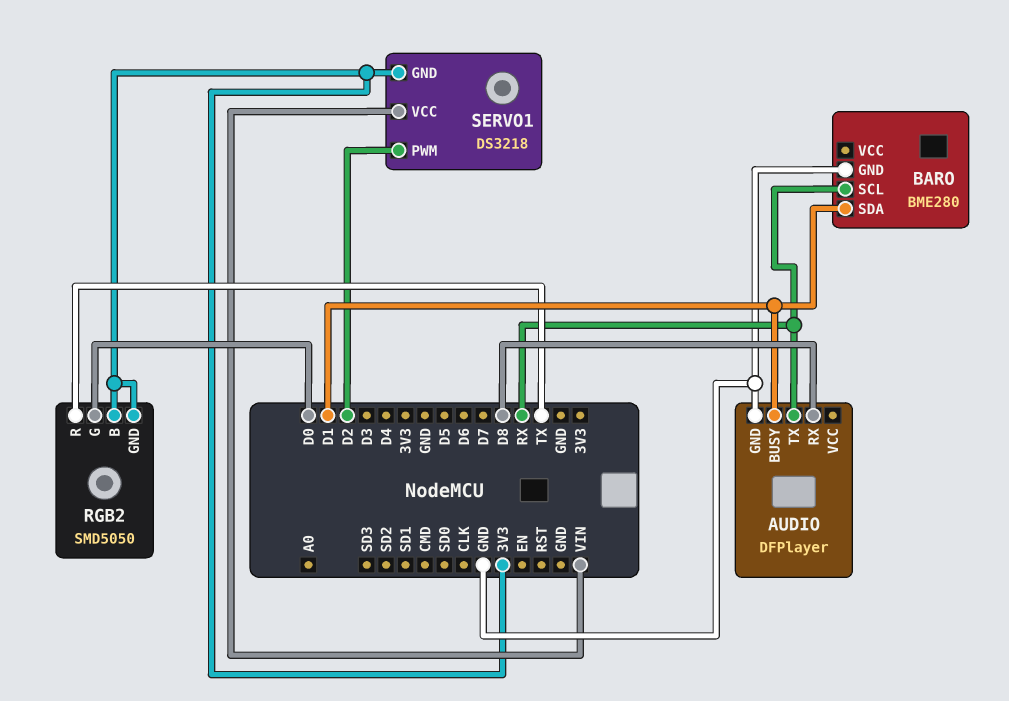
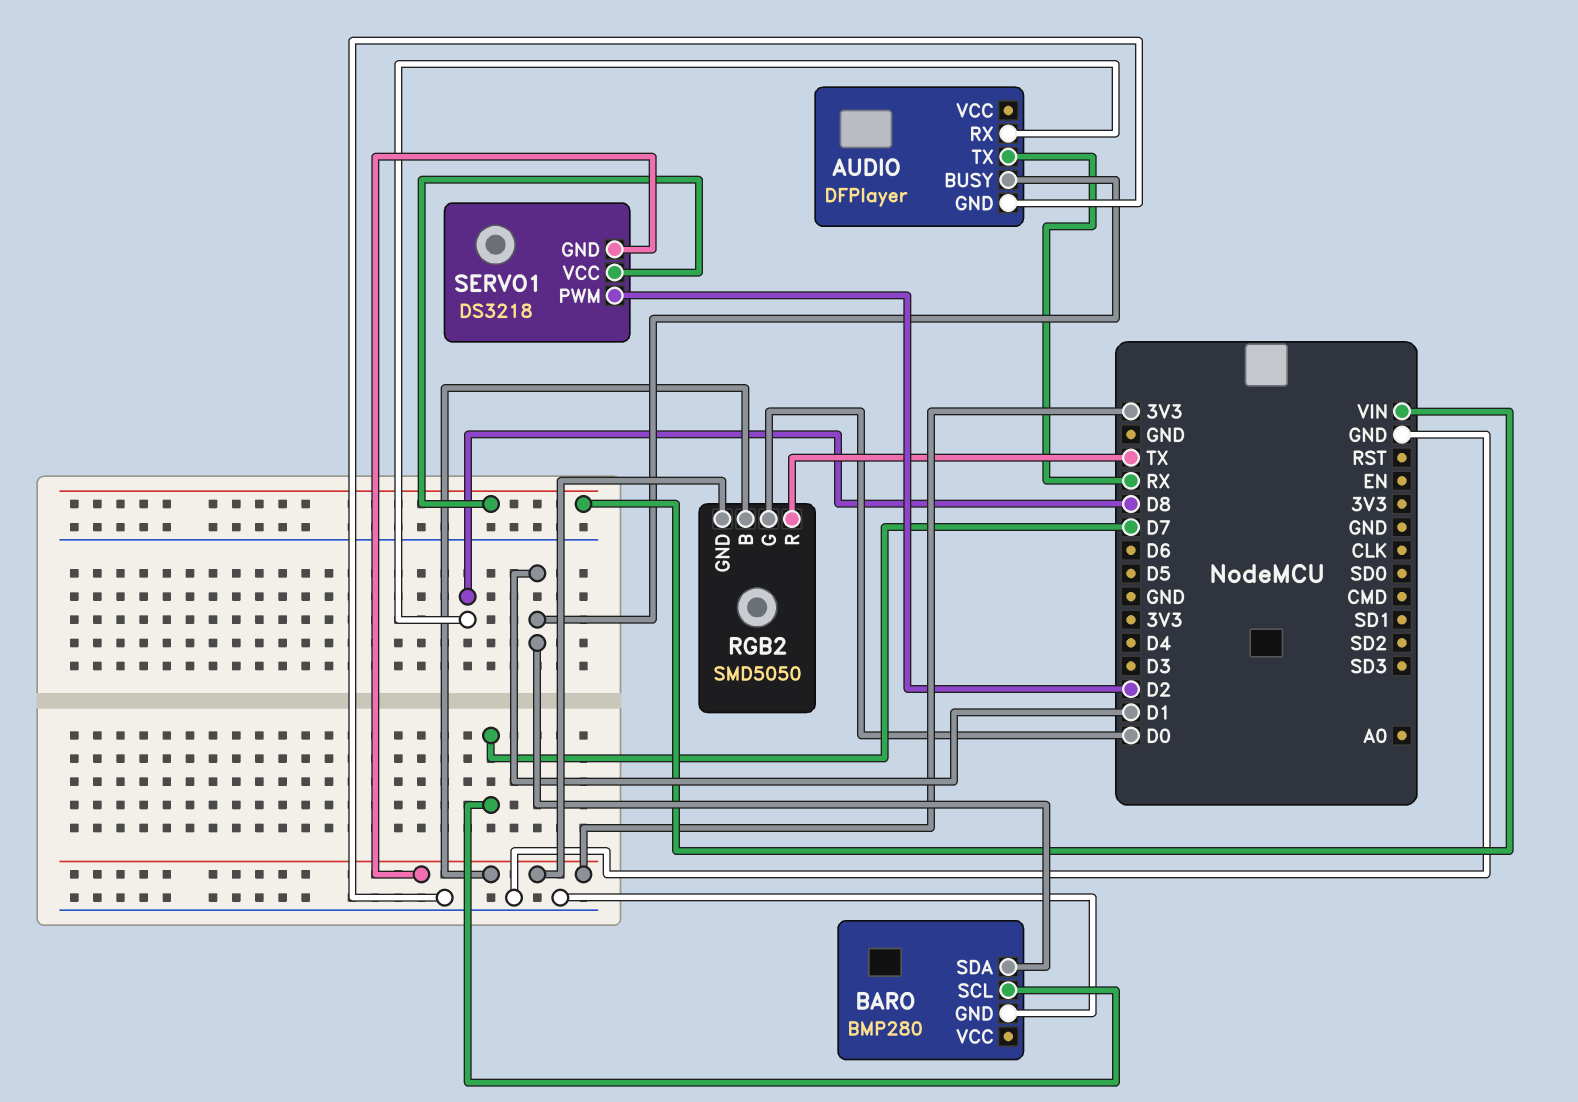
BARO: BME280 -> BMP280
BARO pin SCL: RX -> D7

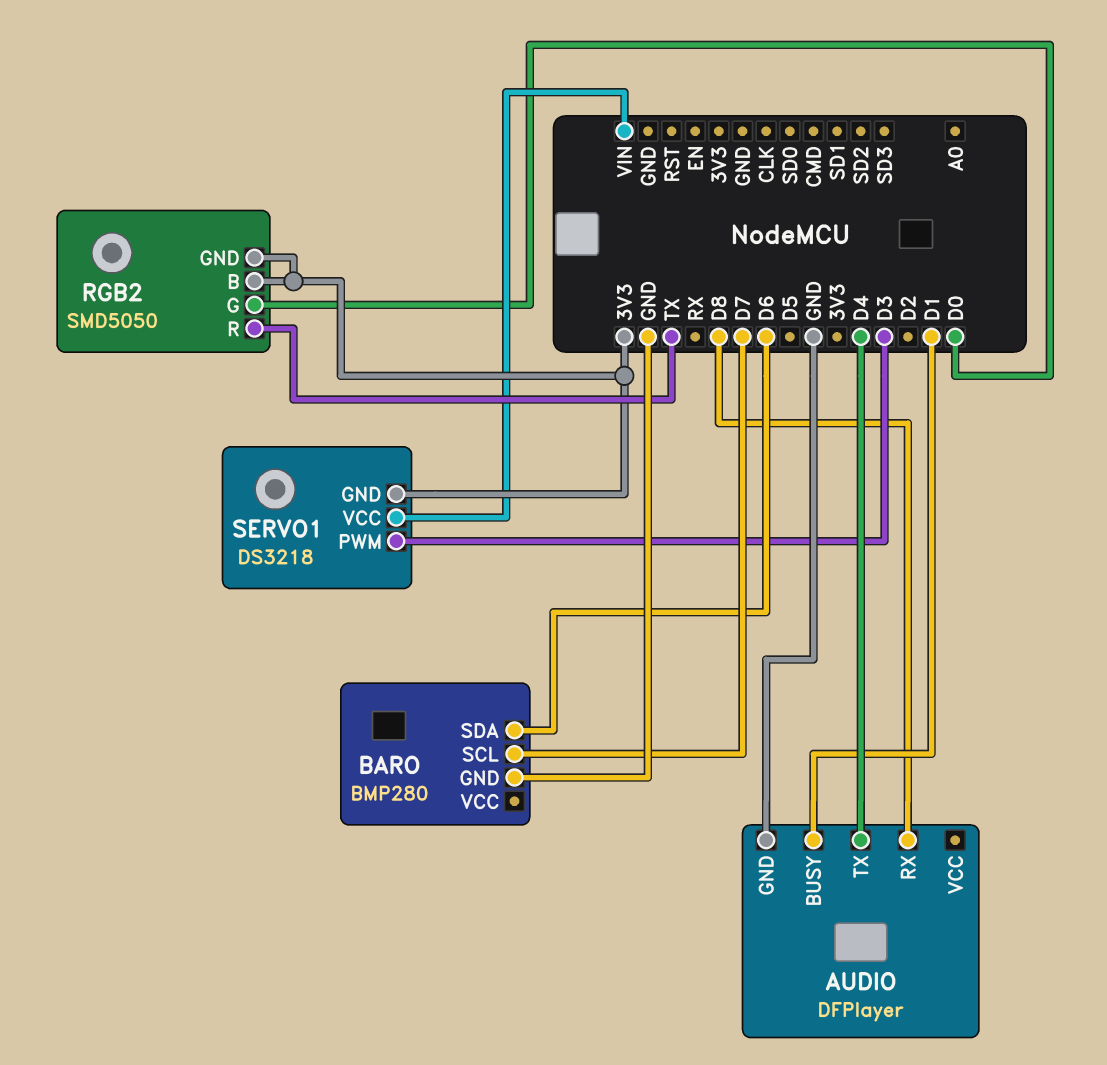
AUDIO pin TX: RX -> D4
BARO pin SDA: D1 -> D6
SERVO1 pin PWM: D2 -> D3

